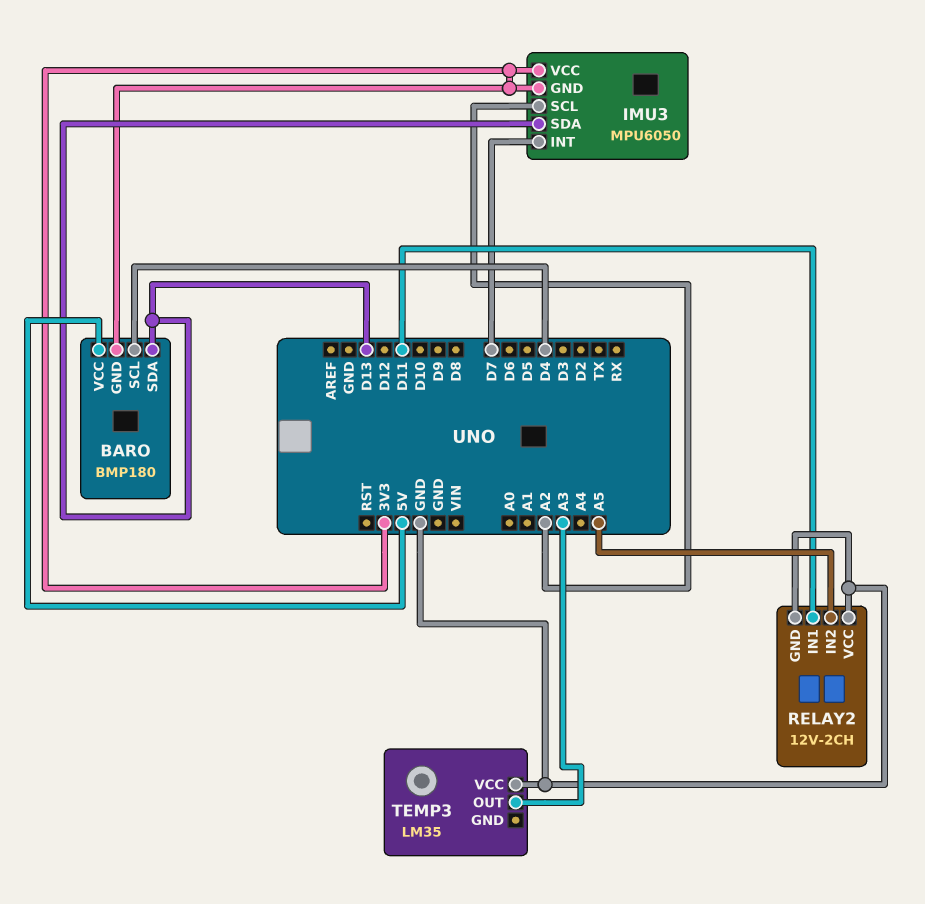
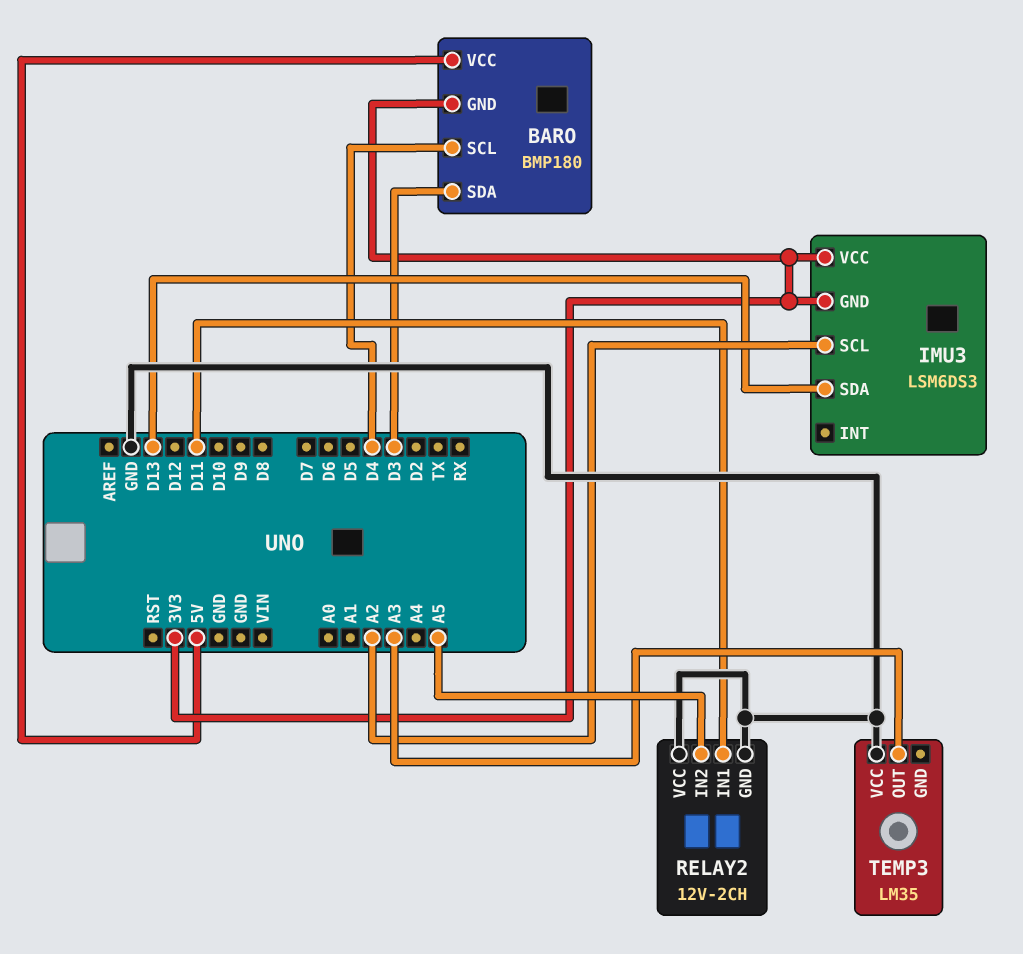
BARO pin SDA: D13 -> D3
IMU3: MPU6050 -> LSM6DS3
IMU3 pin INT: D7 -> none

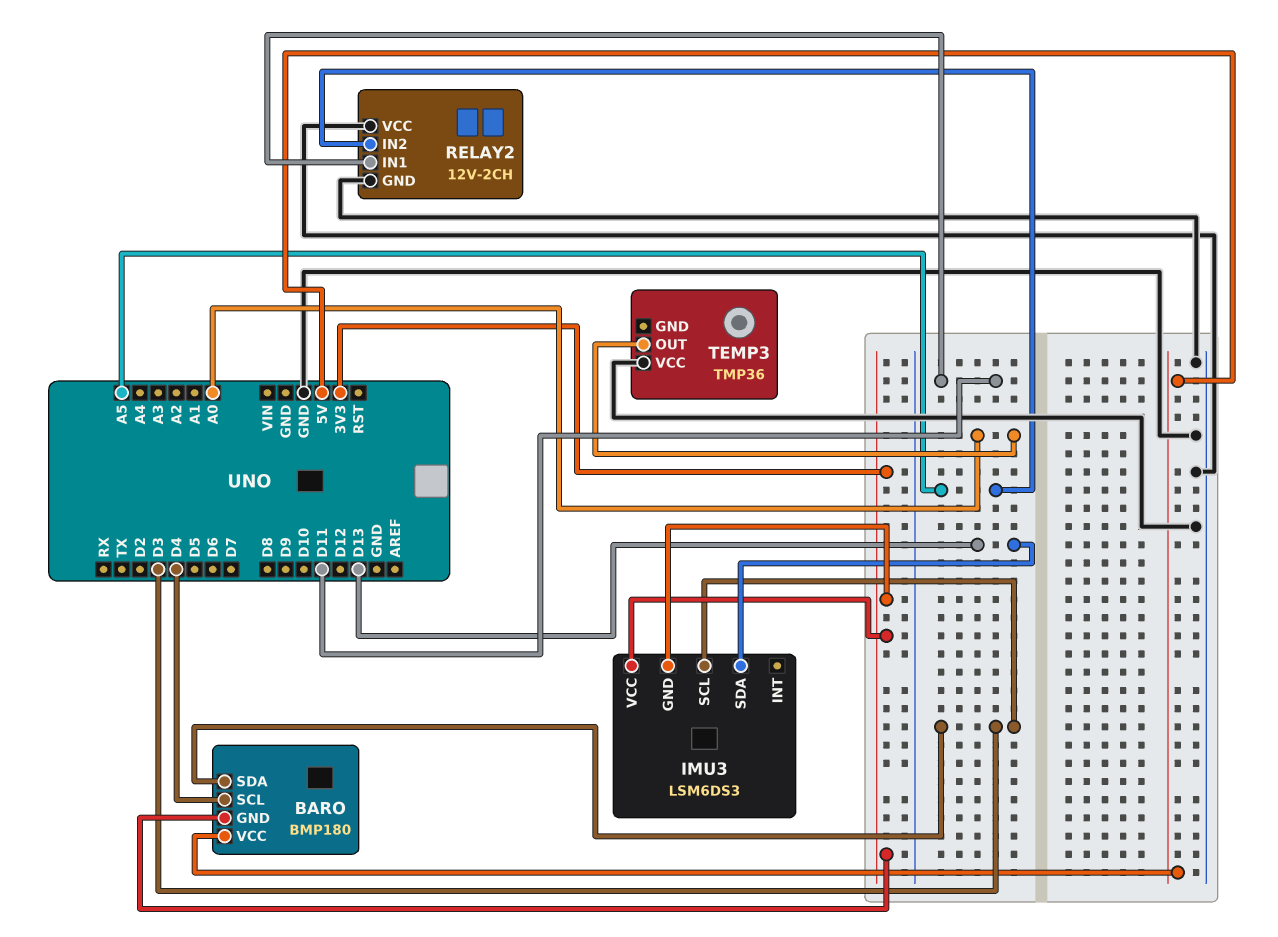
IMU3 pin SCL: A2 -> D3
TEMP3: LM35 -> TMP36
TEMP3 pin OUT: A3 -> A0

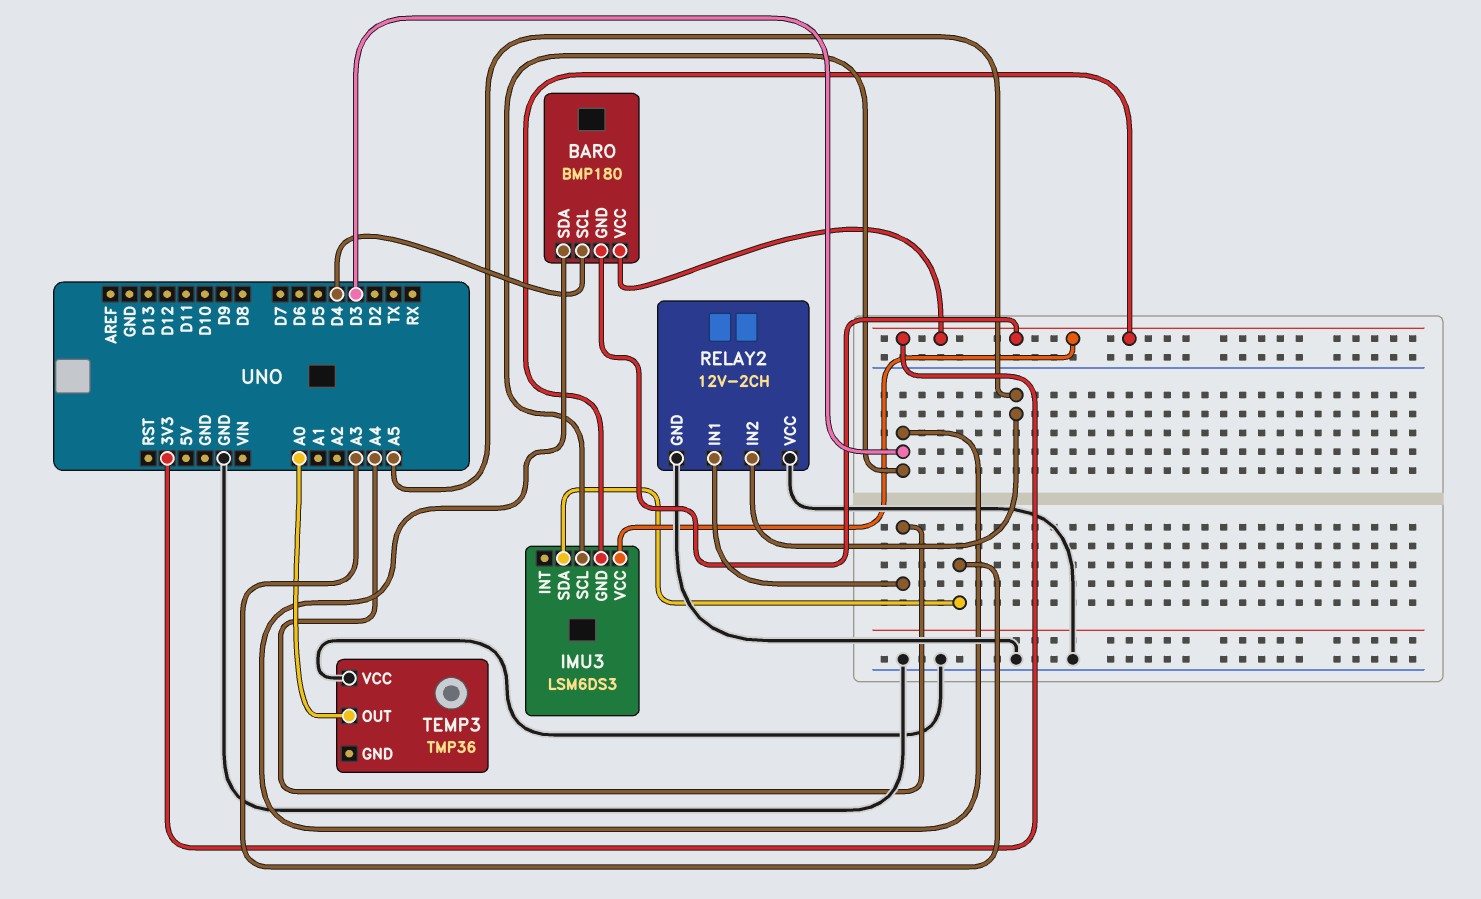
BARO pin VCC: 5V -> 3V3
IMU3 pin SDA: D13 -> A3
RELAY2 pin IN1: D11 -> A4

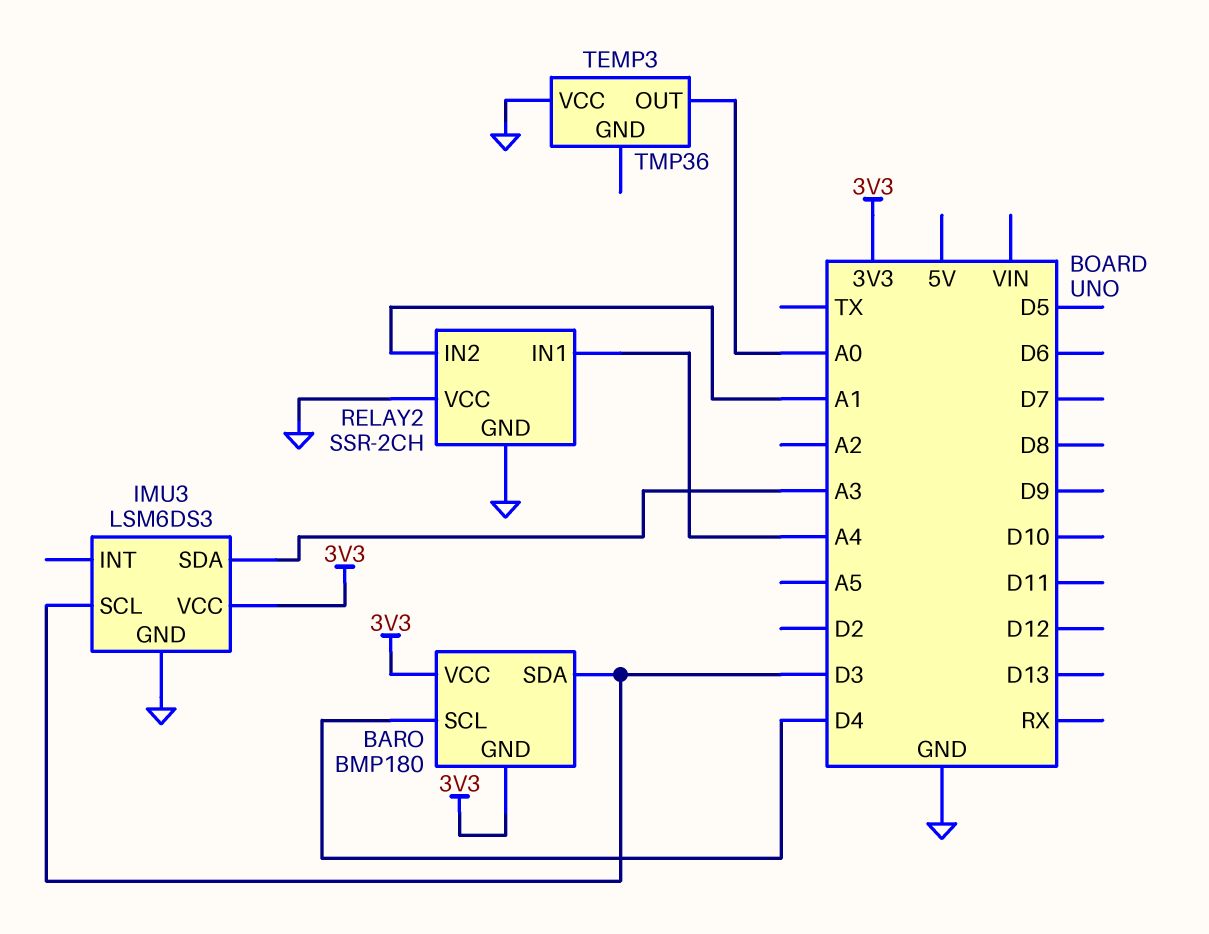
IMU3 pin GND: 3V3 -> GND
RELAY2: 12V-2CH -> SSR-2CH
RELAY2 pin IN2: A5 -> A1

